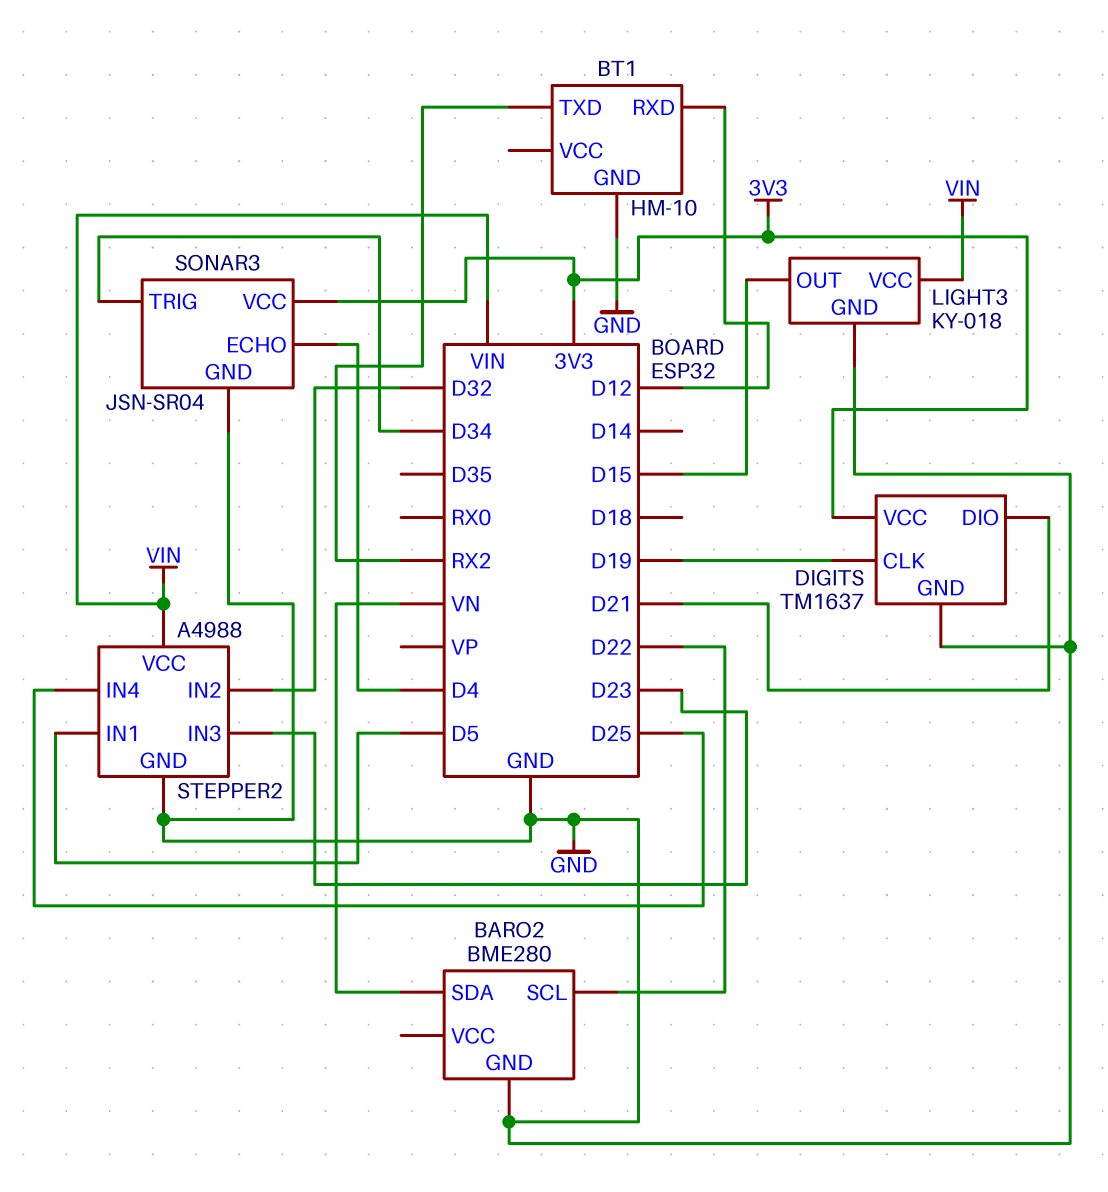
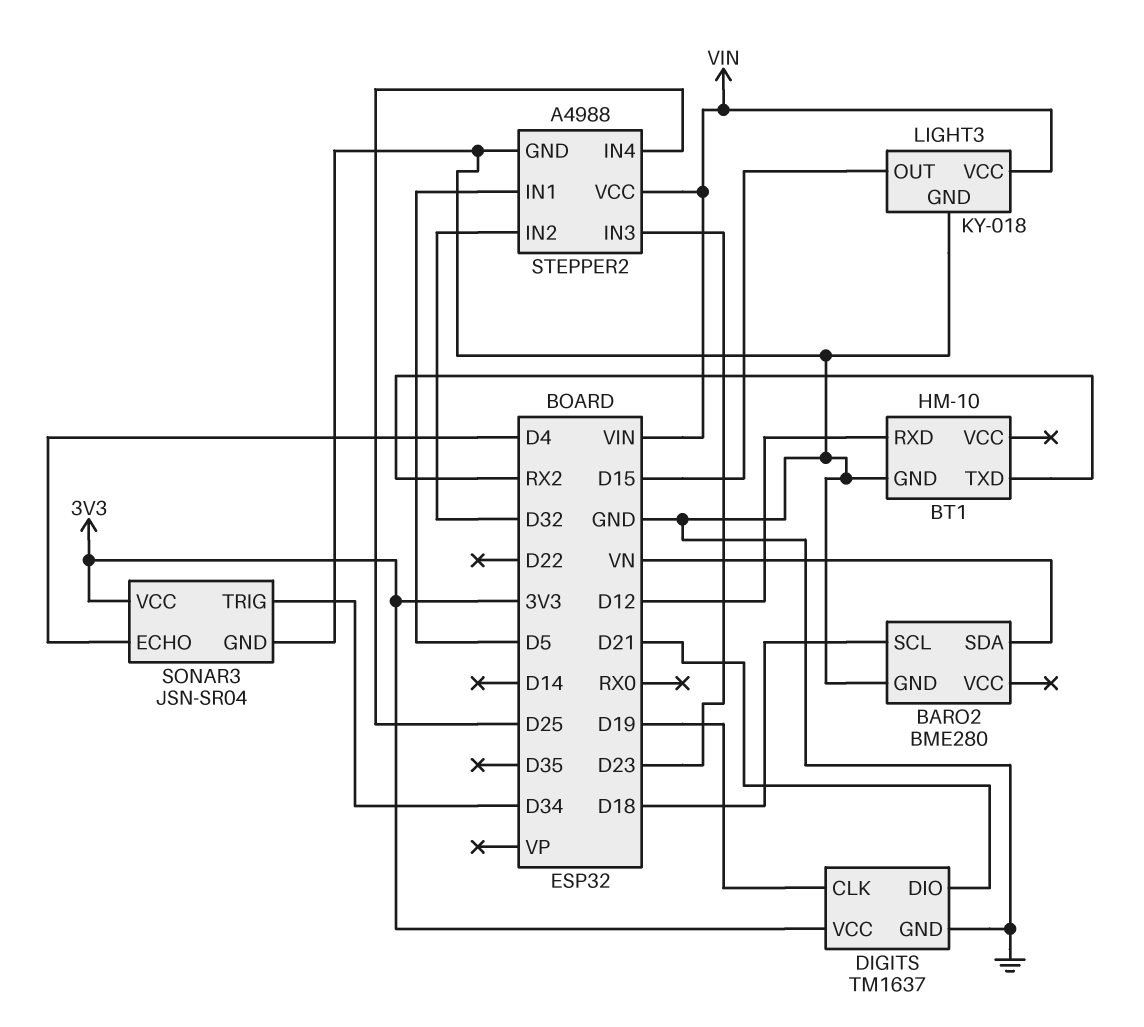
BARO2 pin SCL: D22 -> D18

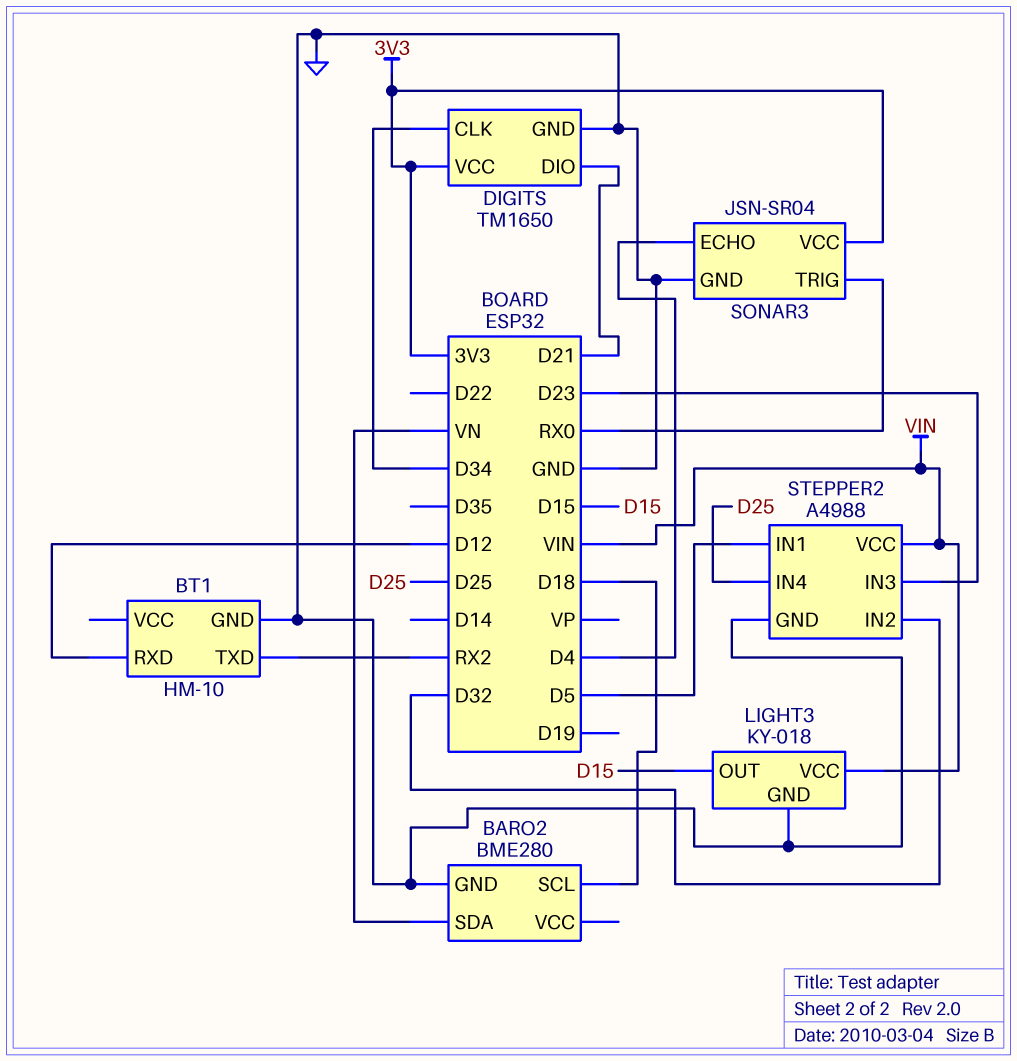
DIGITS: TM1637 -> TM1650
DIGITS pin CLK: D19 -> D34
SONAR3 pin TRIG: D34 -> RX0

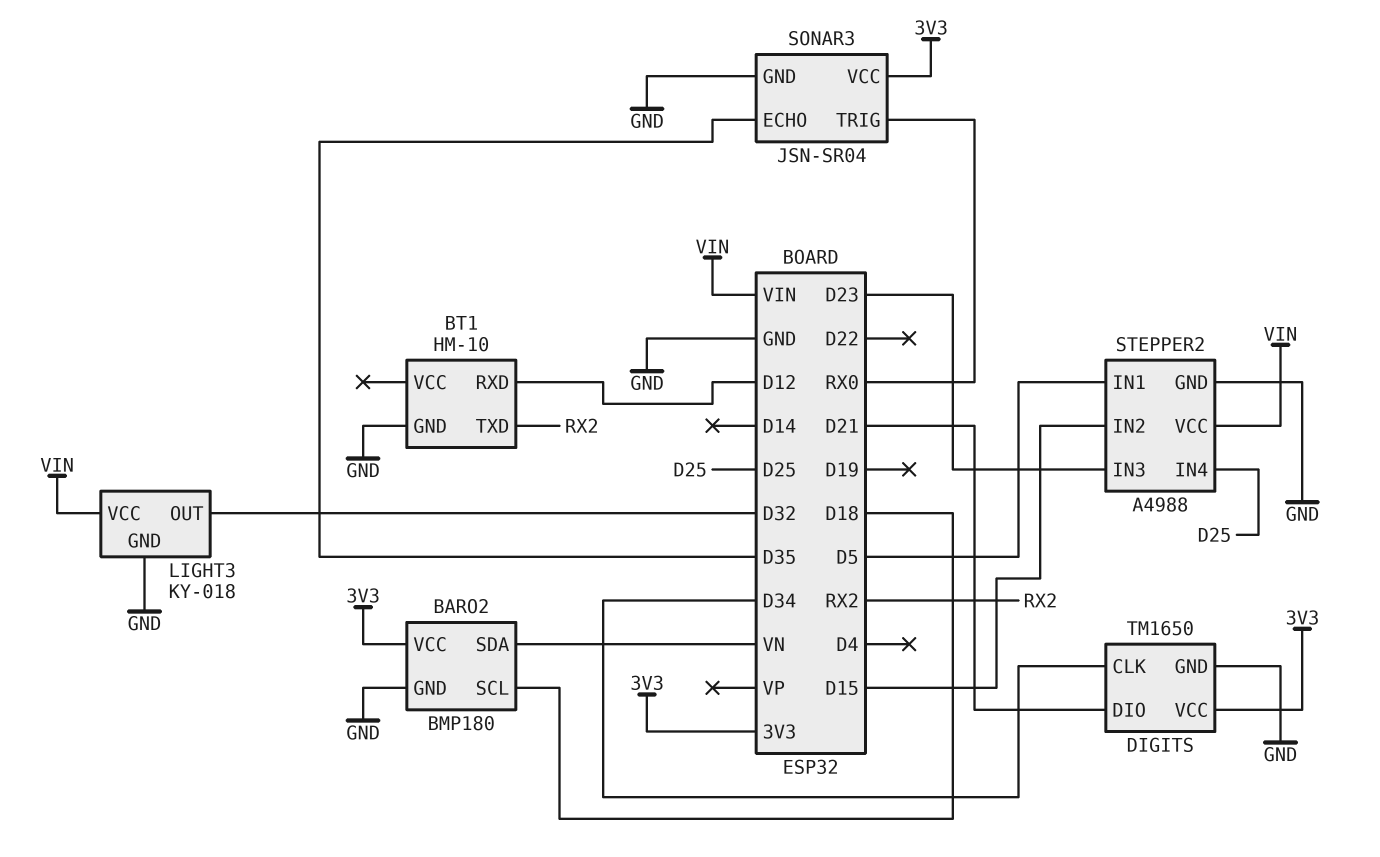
BARO2: BME280 -> BMP180
BARO2 pin VCC: none -> 3V3
LIGHT3 pin OUT: D15 -> D32
SONAR3 pin ECHO: D4 -> D35
STEPPER2 pin IN2: D32 -> D15

